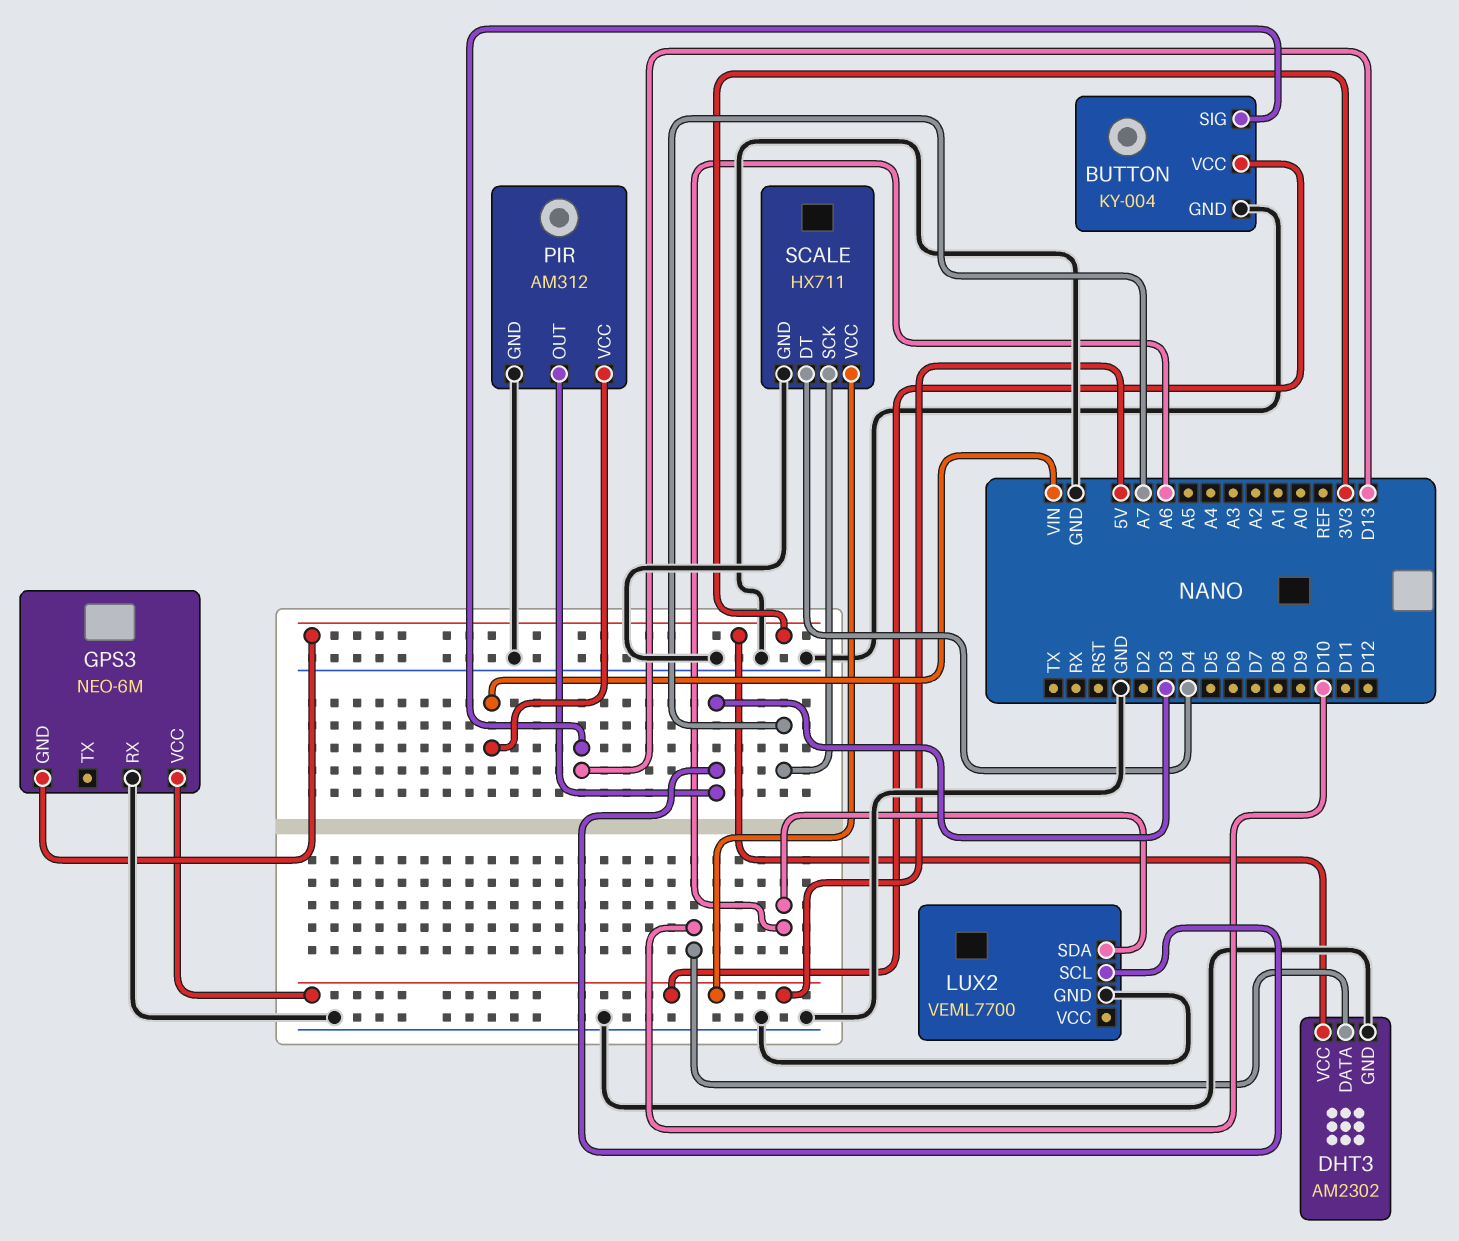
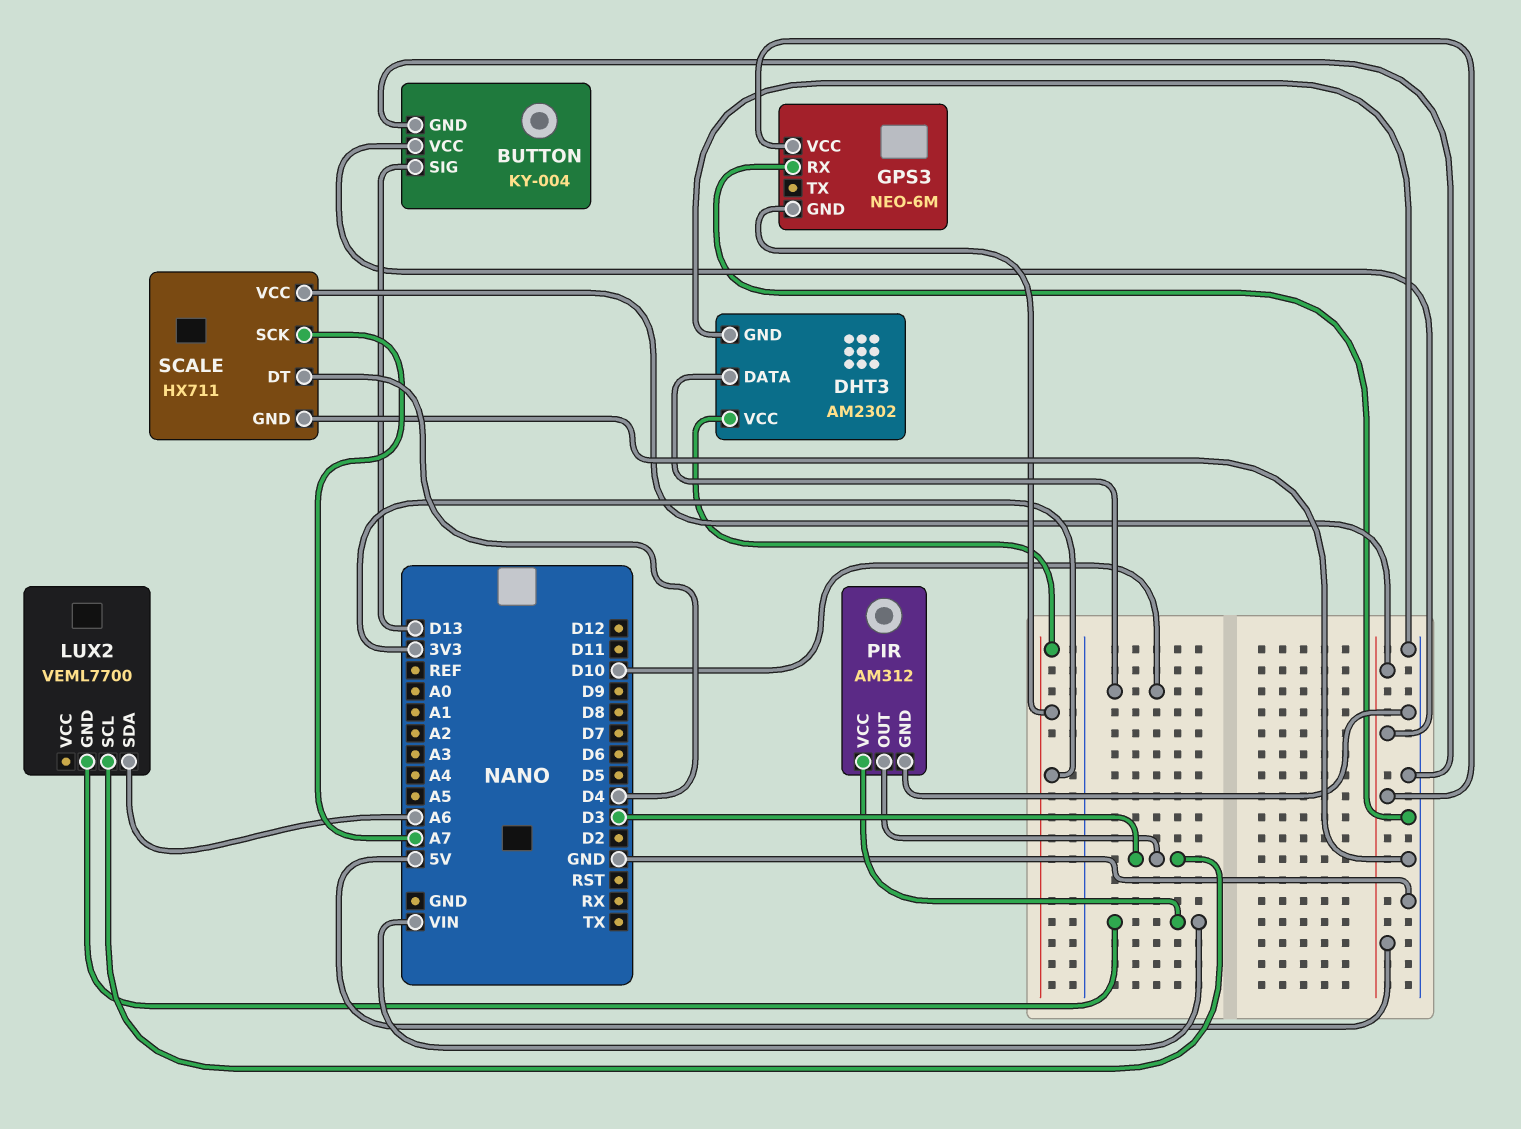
LUX2 pin GND: GND -> VIN

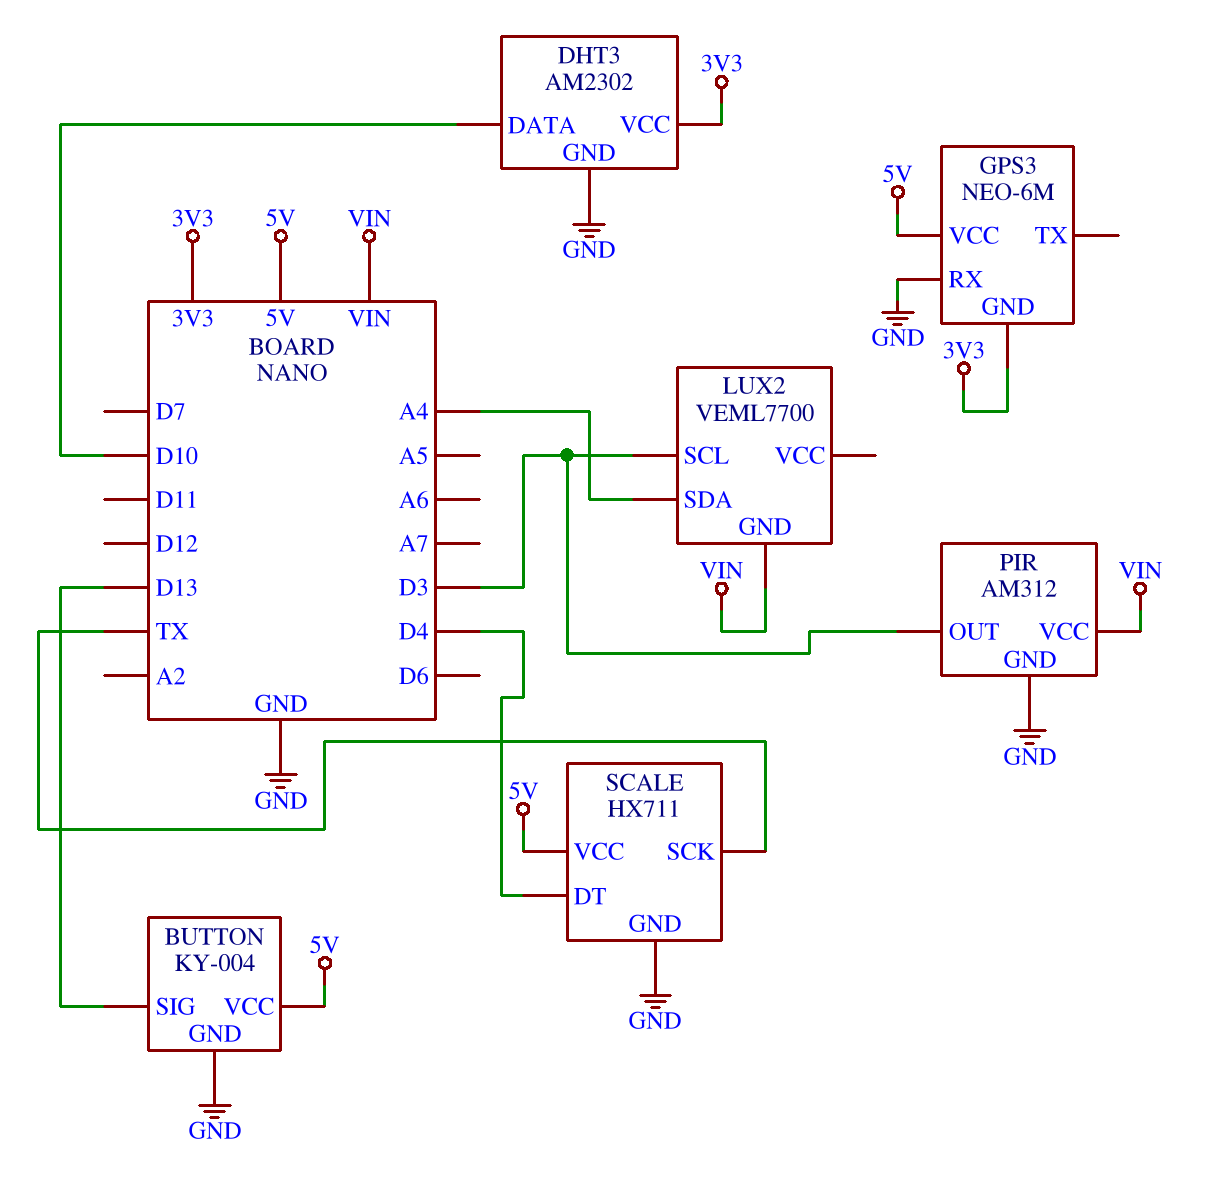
LUX2 pin SDA: A6 -> A4
SCALE pin SCK: A7 -> TX

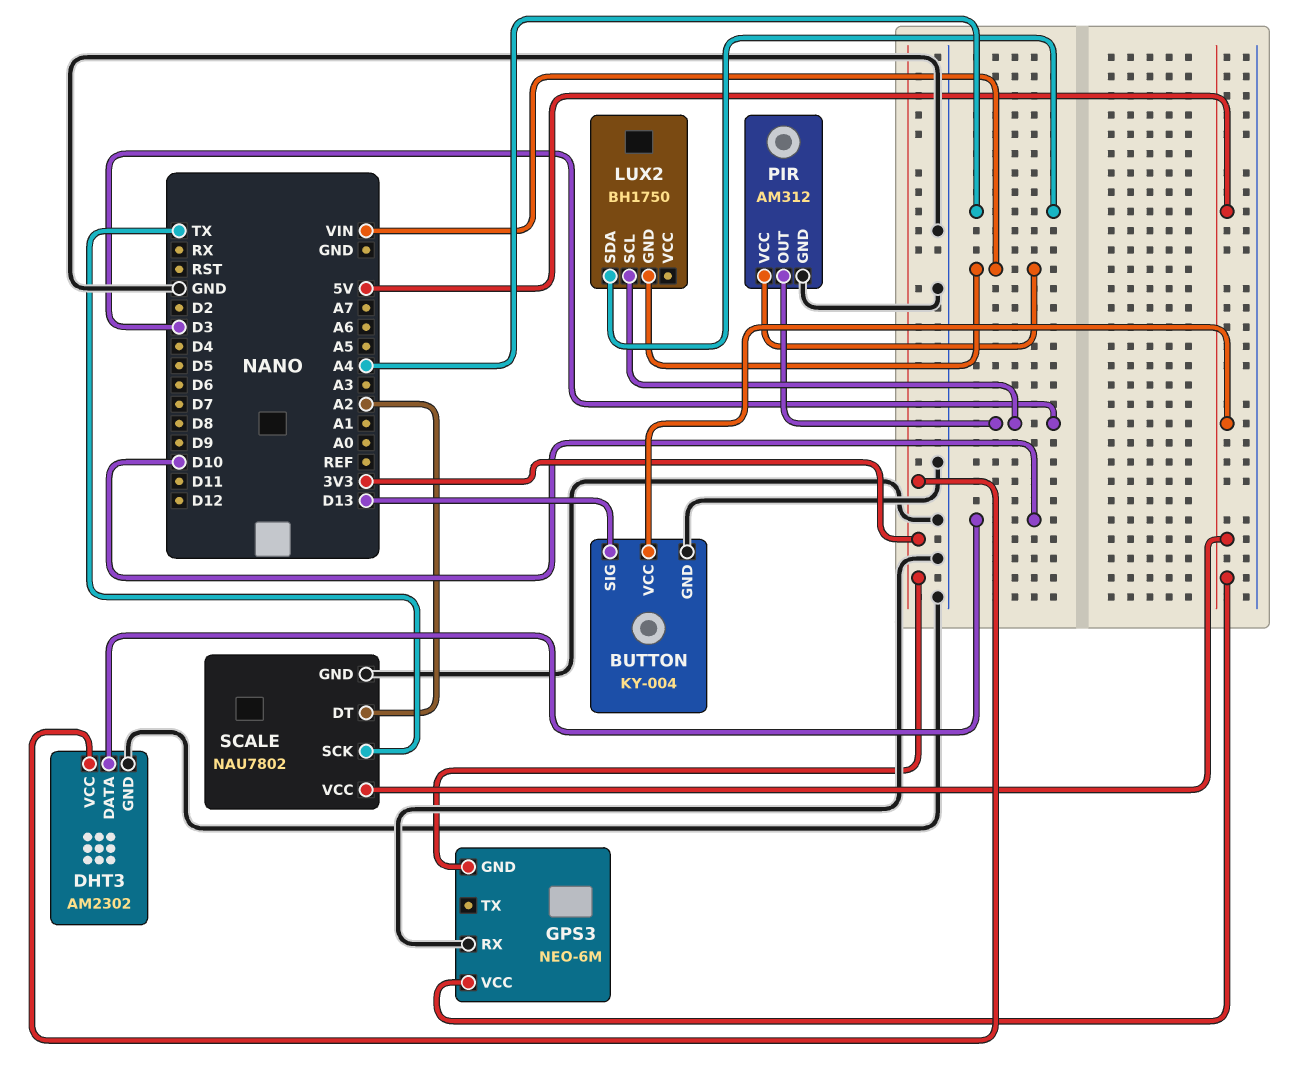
LUX2: VEML7700 -> BH1750
SCALE: HX711 -> NAU7802
SCALE pin DT: D4 -> A2

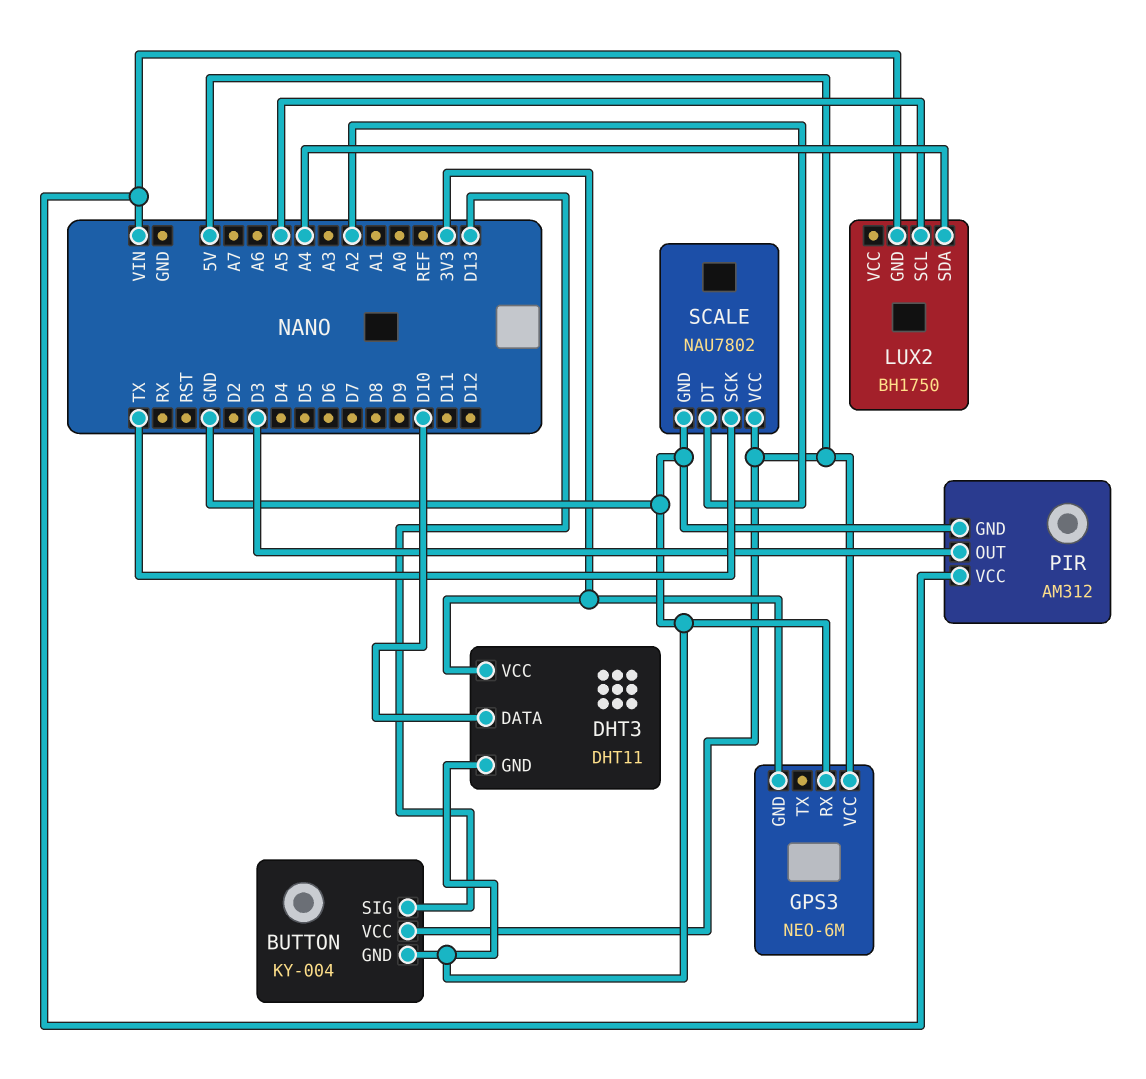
DHT3: AM2302 -> DHT11
LUX2 pin SCL: D3 -> A5

